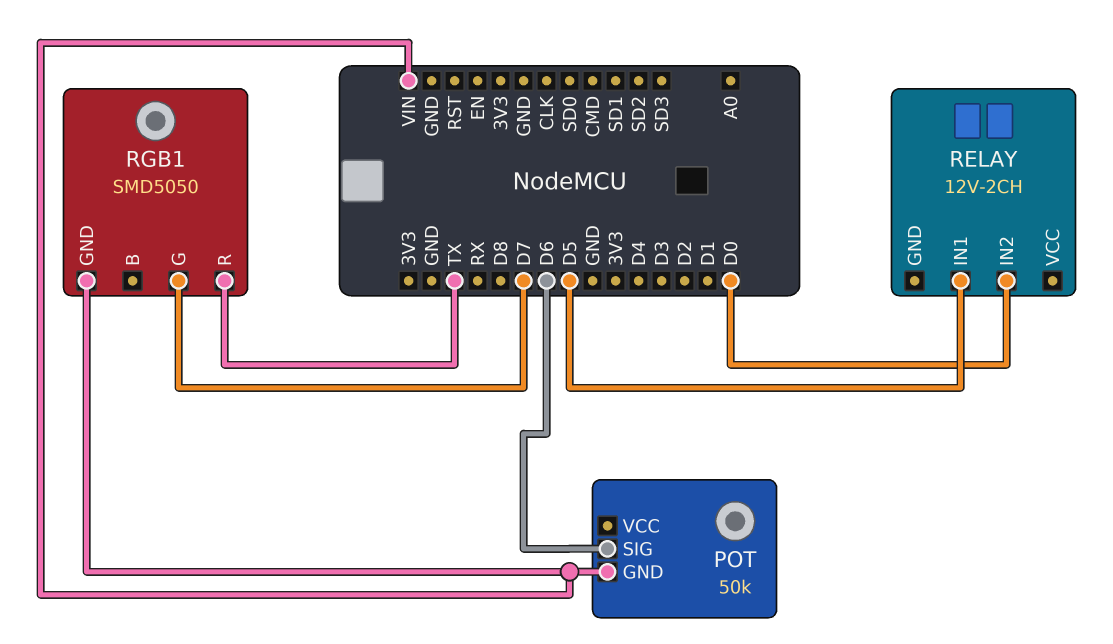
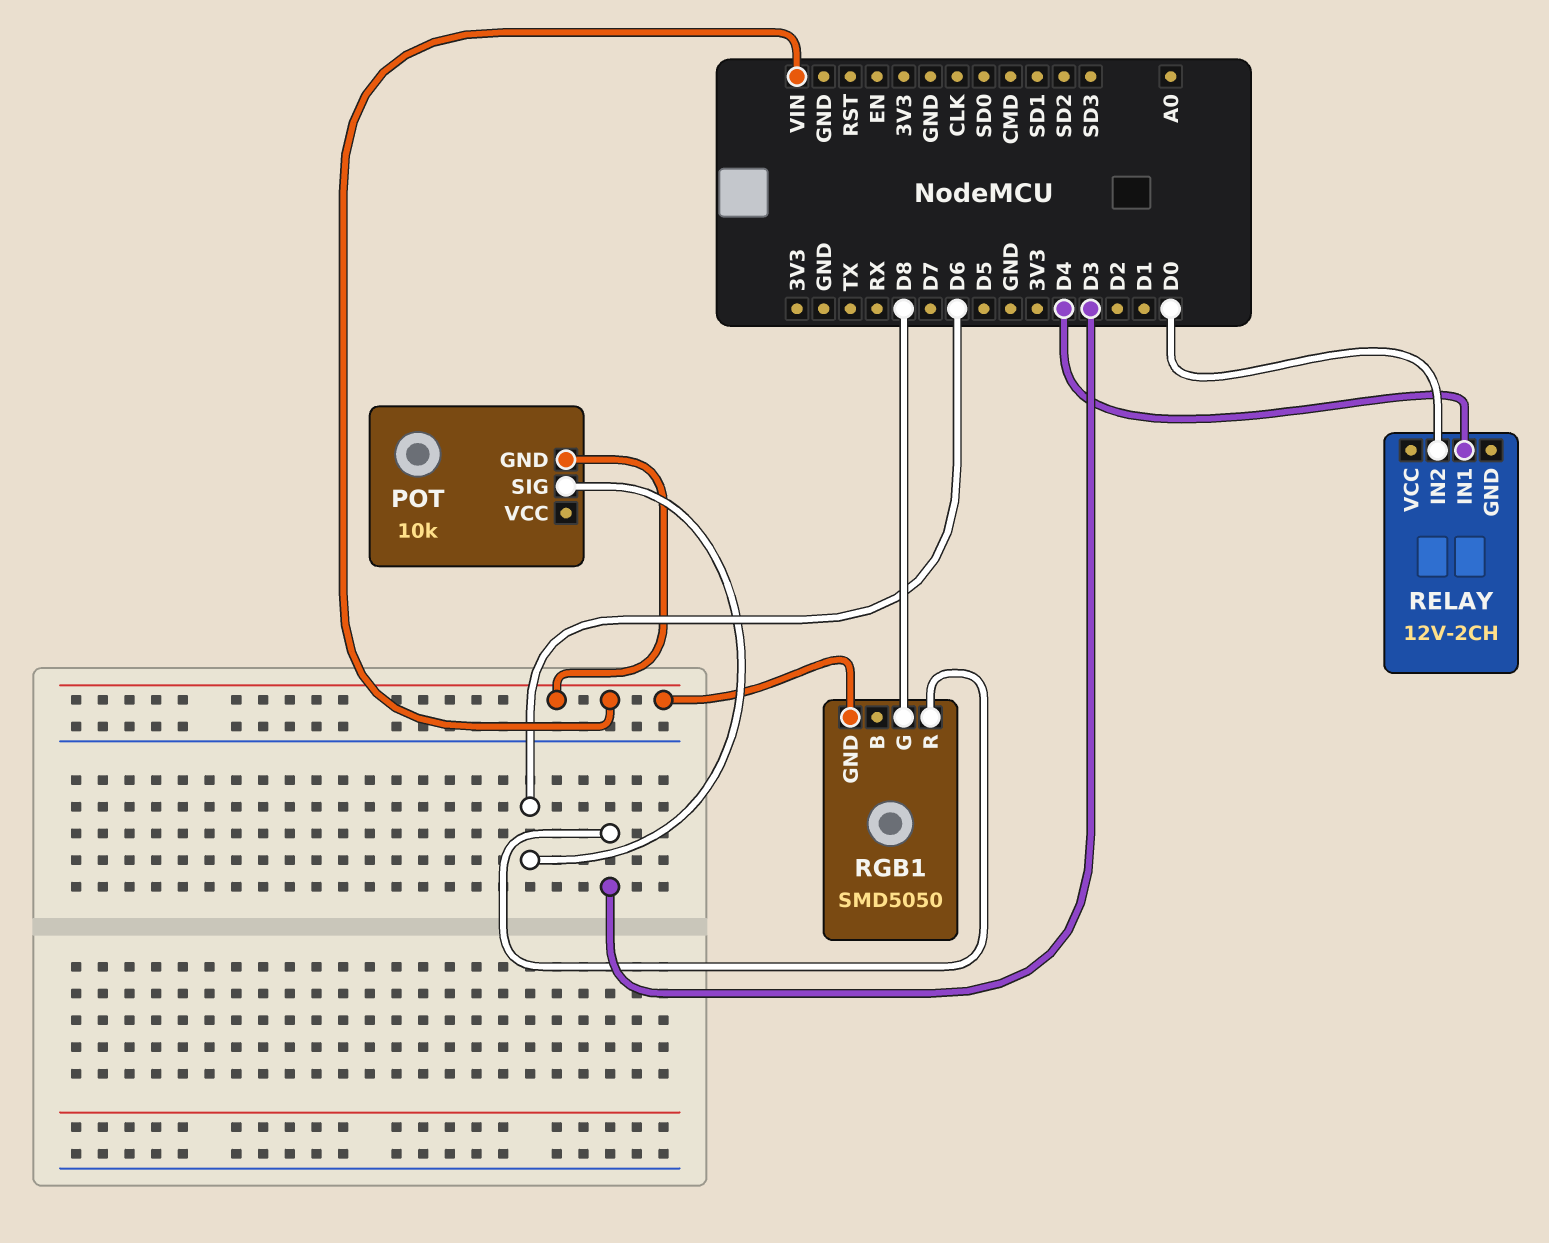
POT: 50k -> 10k
RELAY pin IN1: D5 -> D4
RGB1 pin G: D7 -> D8
RGB1 pin R: TX -> D3

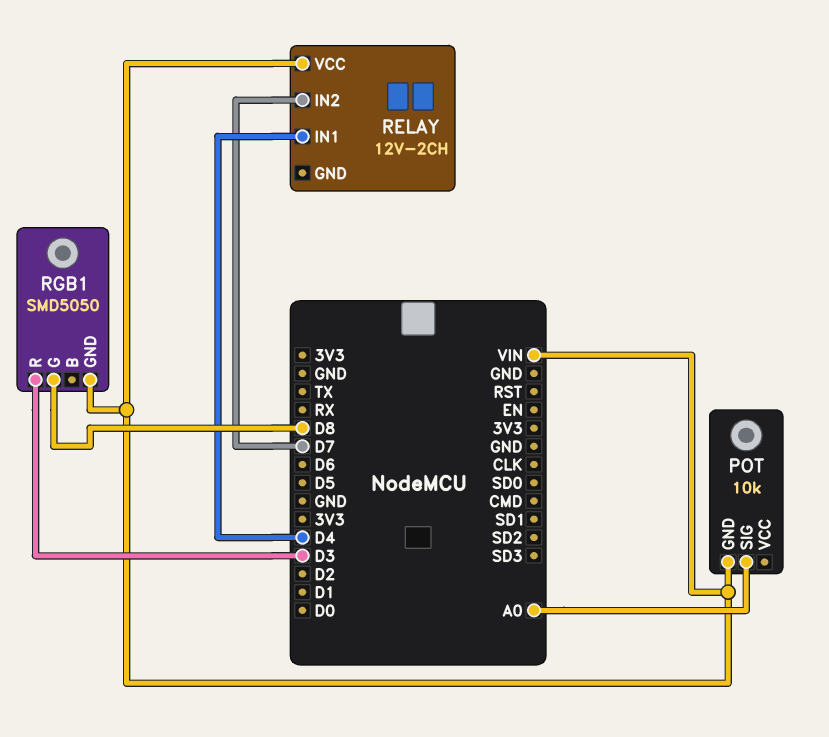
POT pin SIG: D6 -> A0
RELAY pin IN2: D0 -> D7
RELAY pin VCC: none -> VIN

